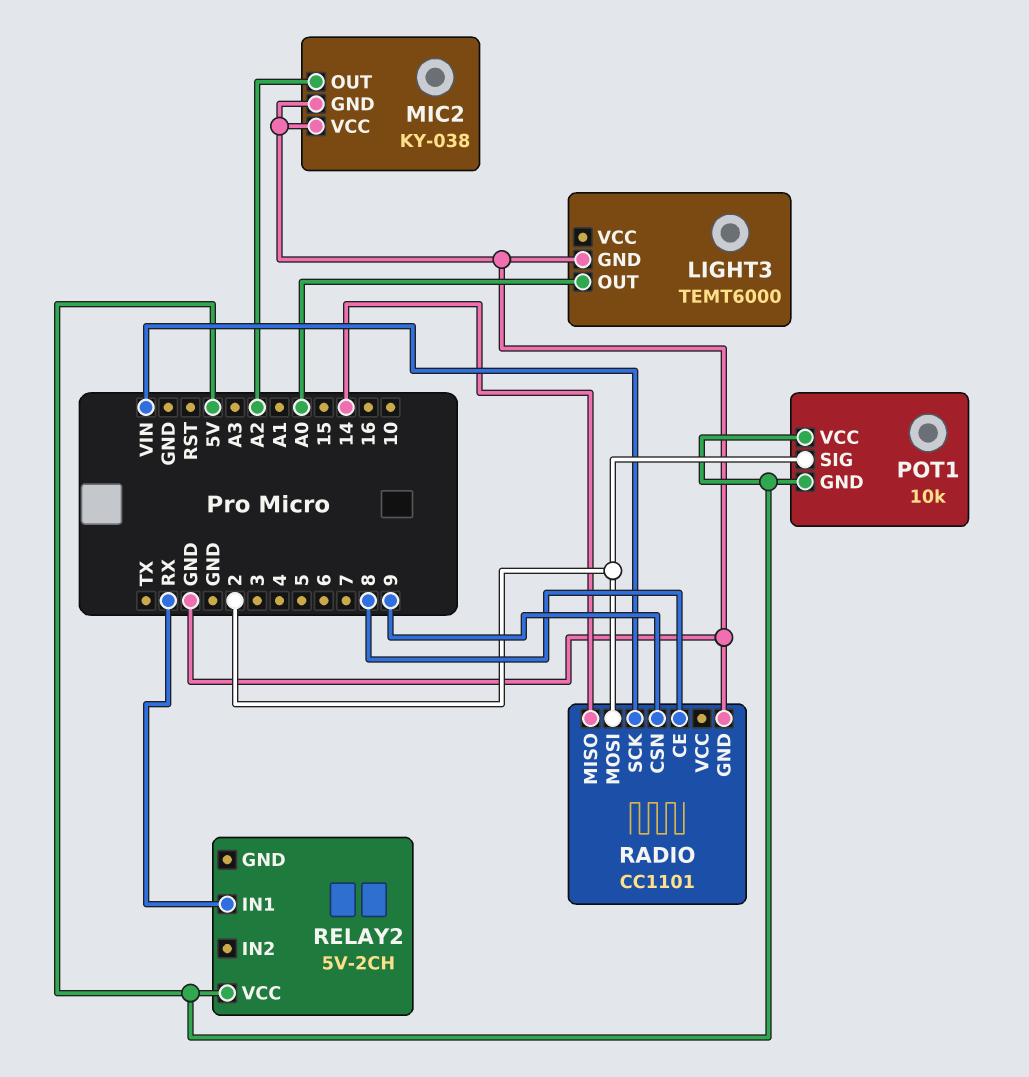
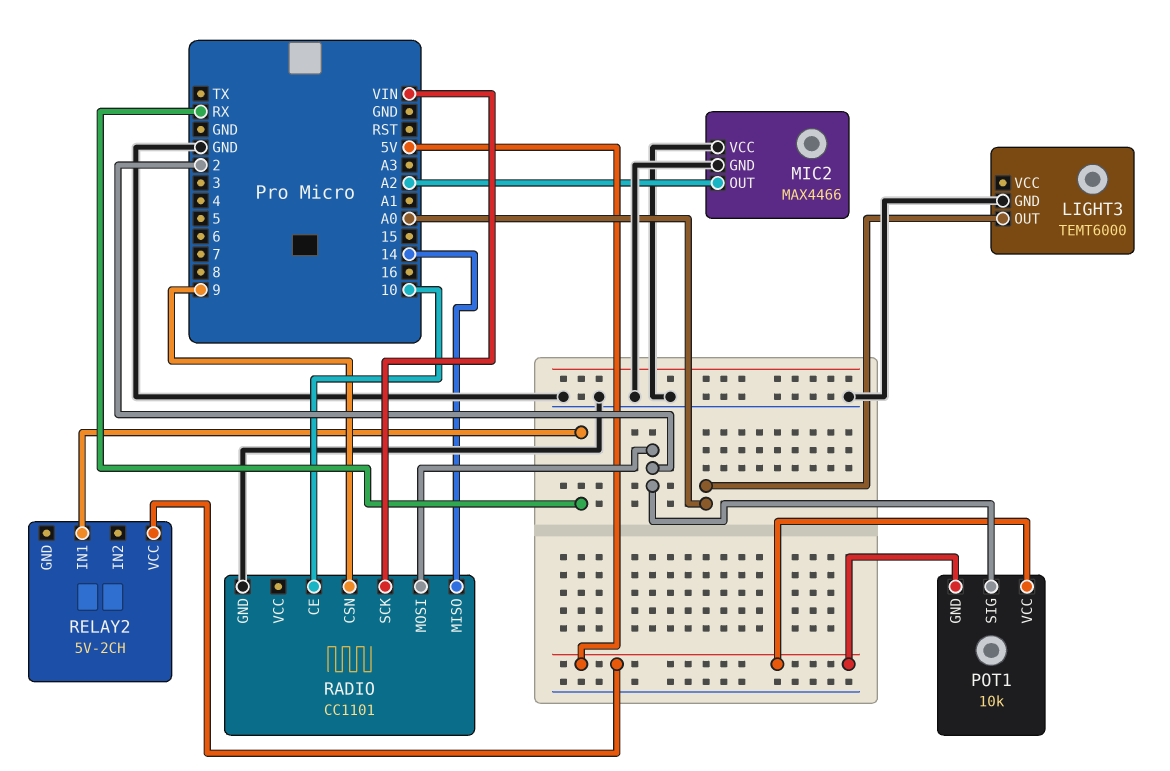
MIC2: KY-038 -> MAX4466
RADIO pin CE: 8 -> 10

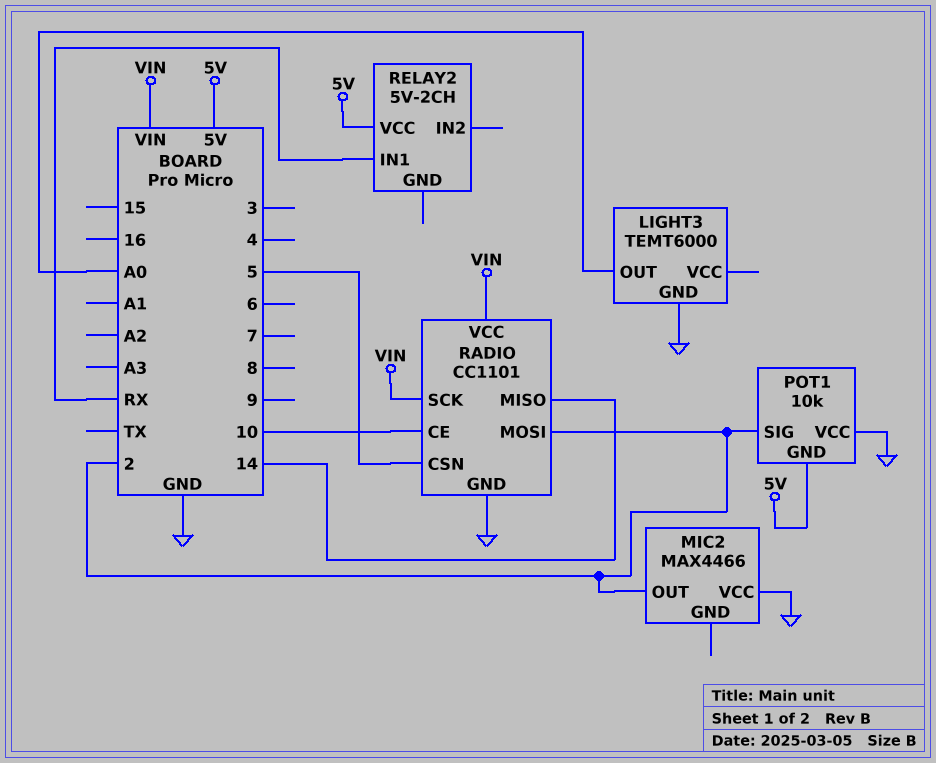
MIC2 pin GND: GND -> none
MIC2 pin OUT: A2 -> 2
POT1 pin VCC: 5V -> GND
RADIO pin CSN: 9 -> 5
RADIO pin VCC: none -> VIN

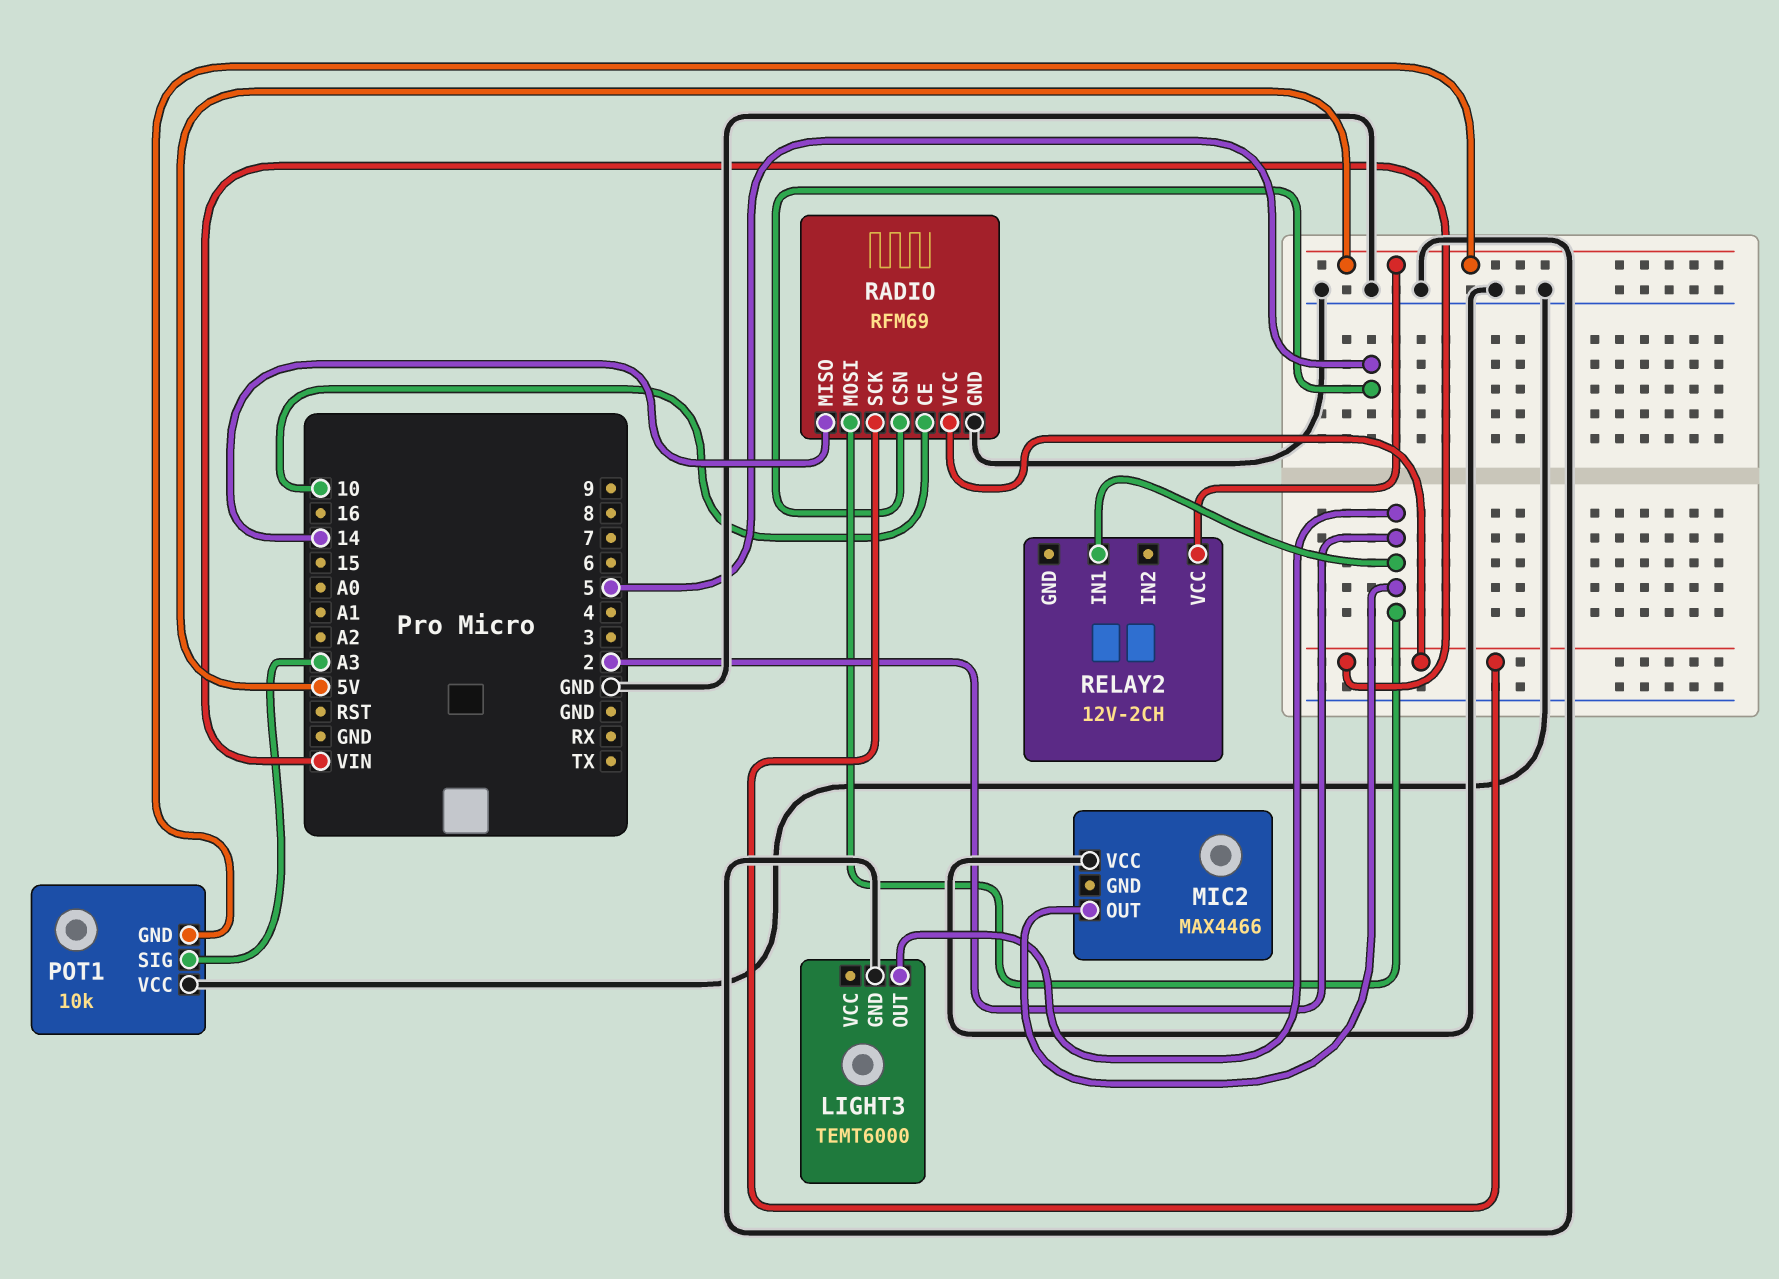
LIGHT3 pin OUT: A0 -> 2
POT1 pin SIG: 2 -> A3
RADIO: CC1101 -> RFM69
RELAY2: 5V-2CH -> 12V-2CH
RELAY2 pin IN1: RX -> 2

